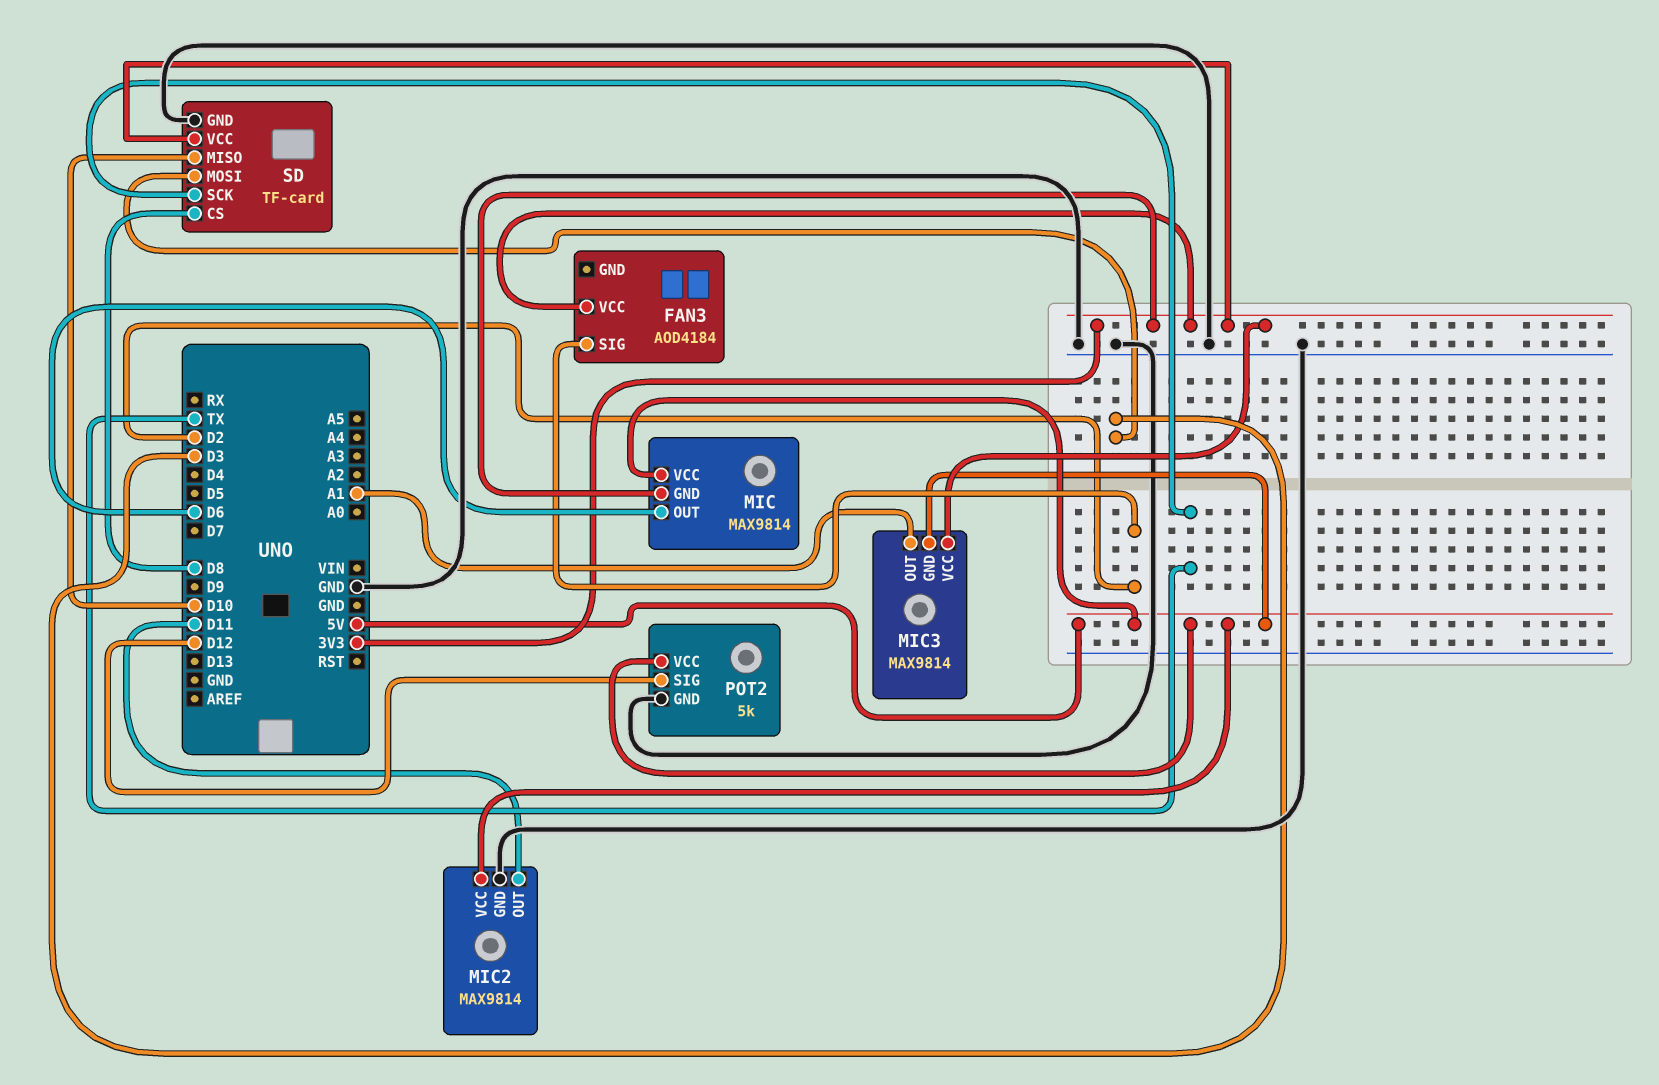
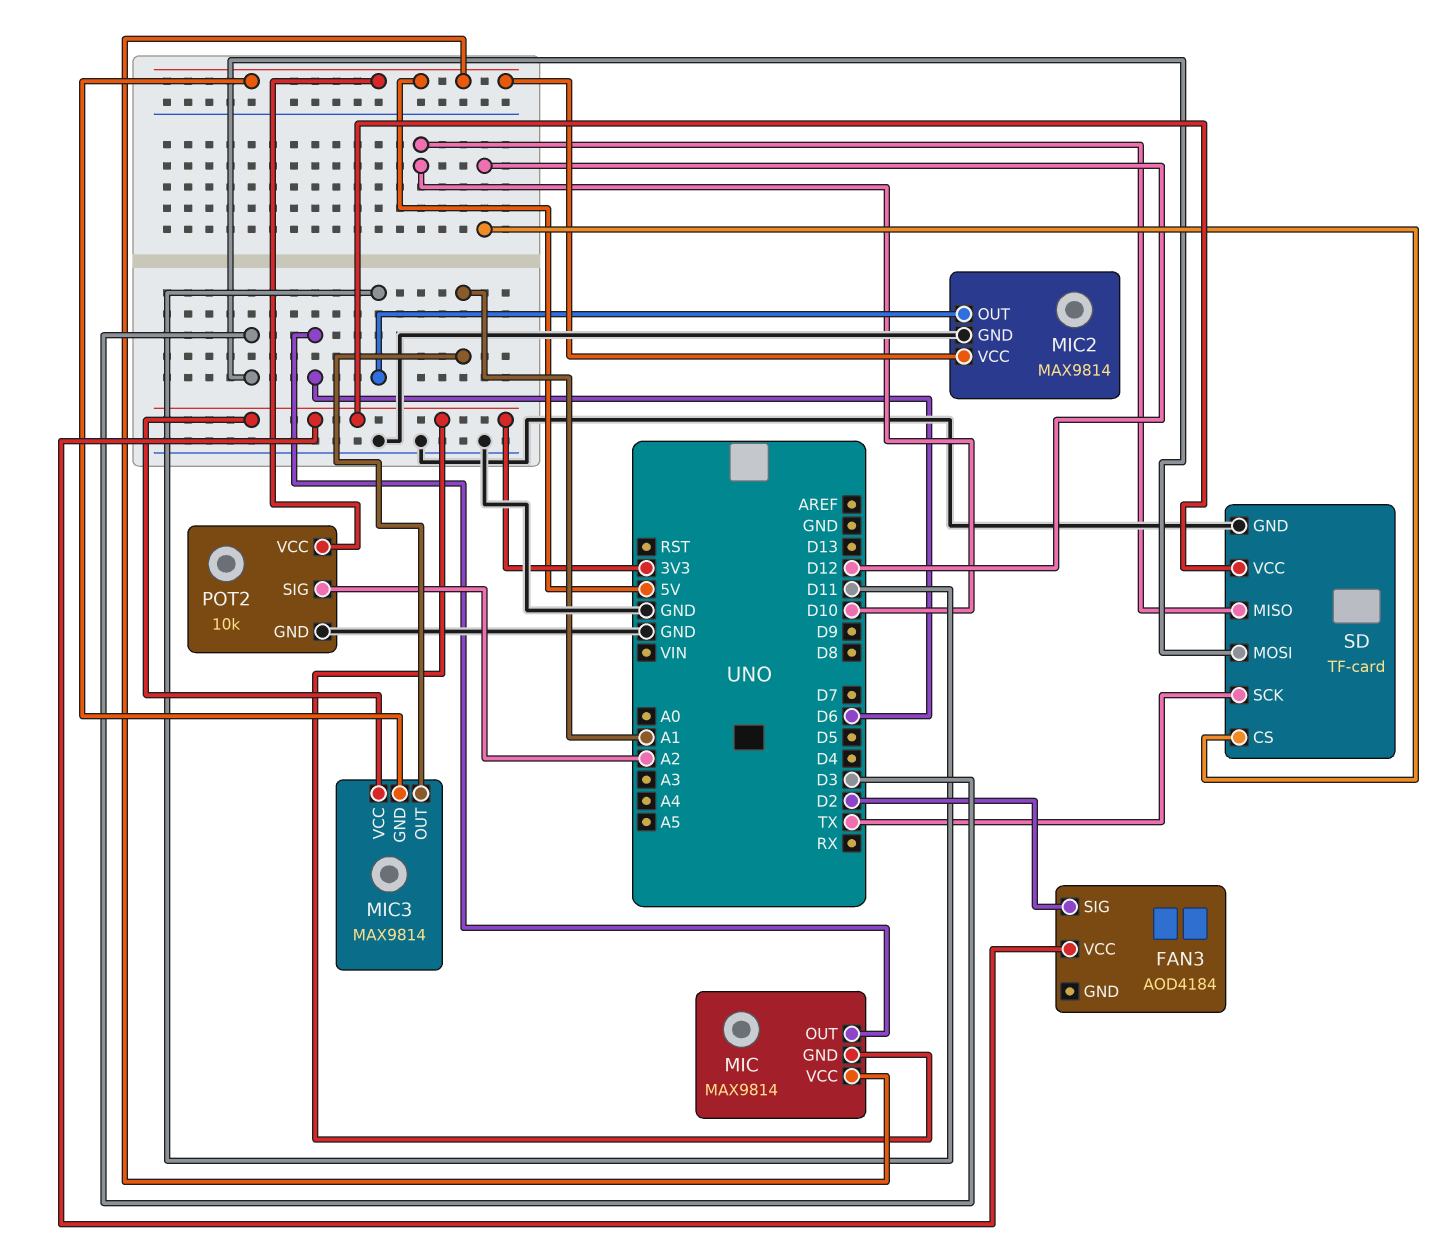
POT2: 5k -> 10k
POT2 pin SIG: D12 -> A2
SD pin CS: D8 -> D12

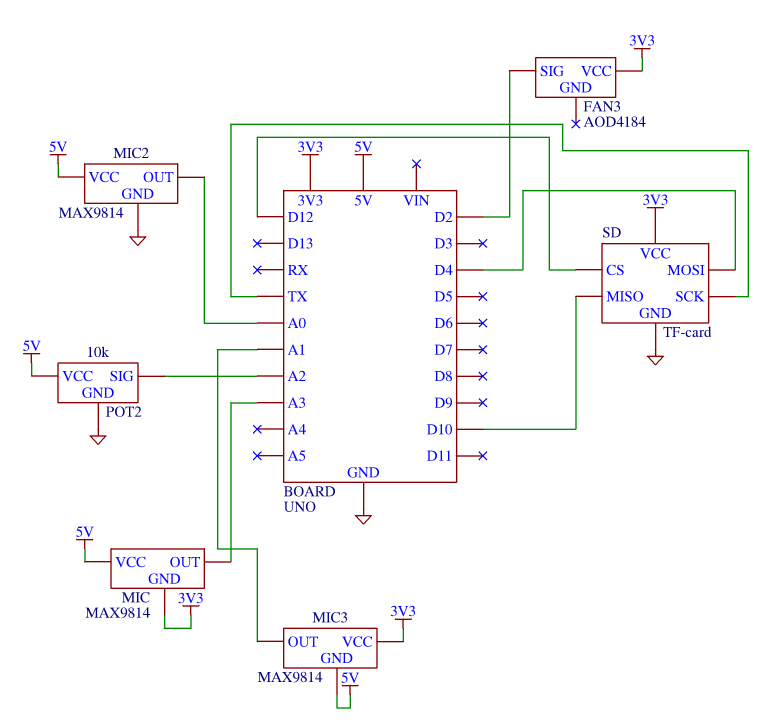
MIC pin OUT: D6 -> A3
MIC2 pin OUT: D11 -> A0
SD pin MOSI: D3 -> D4

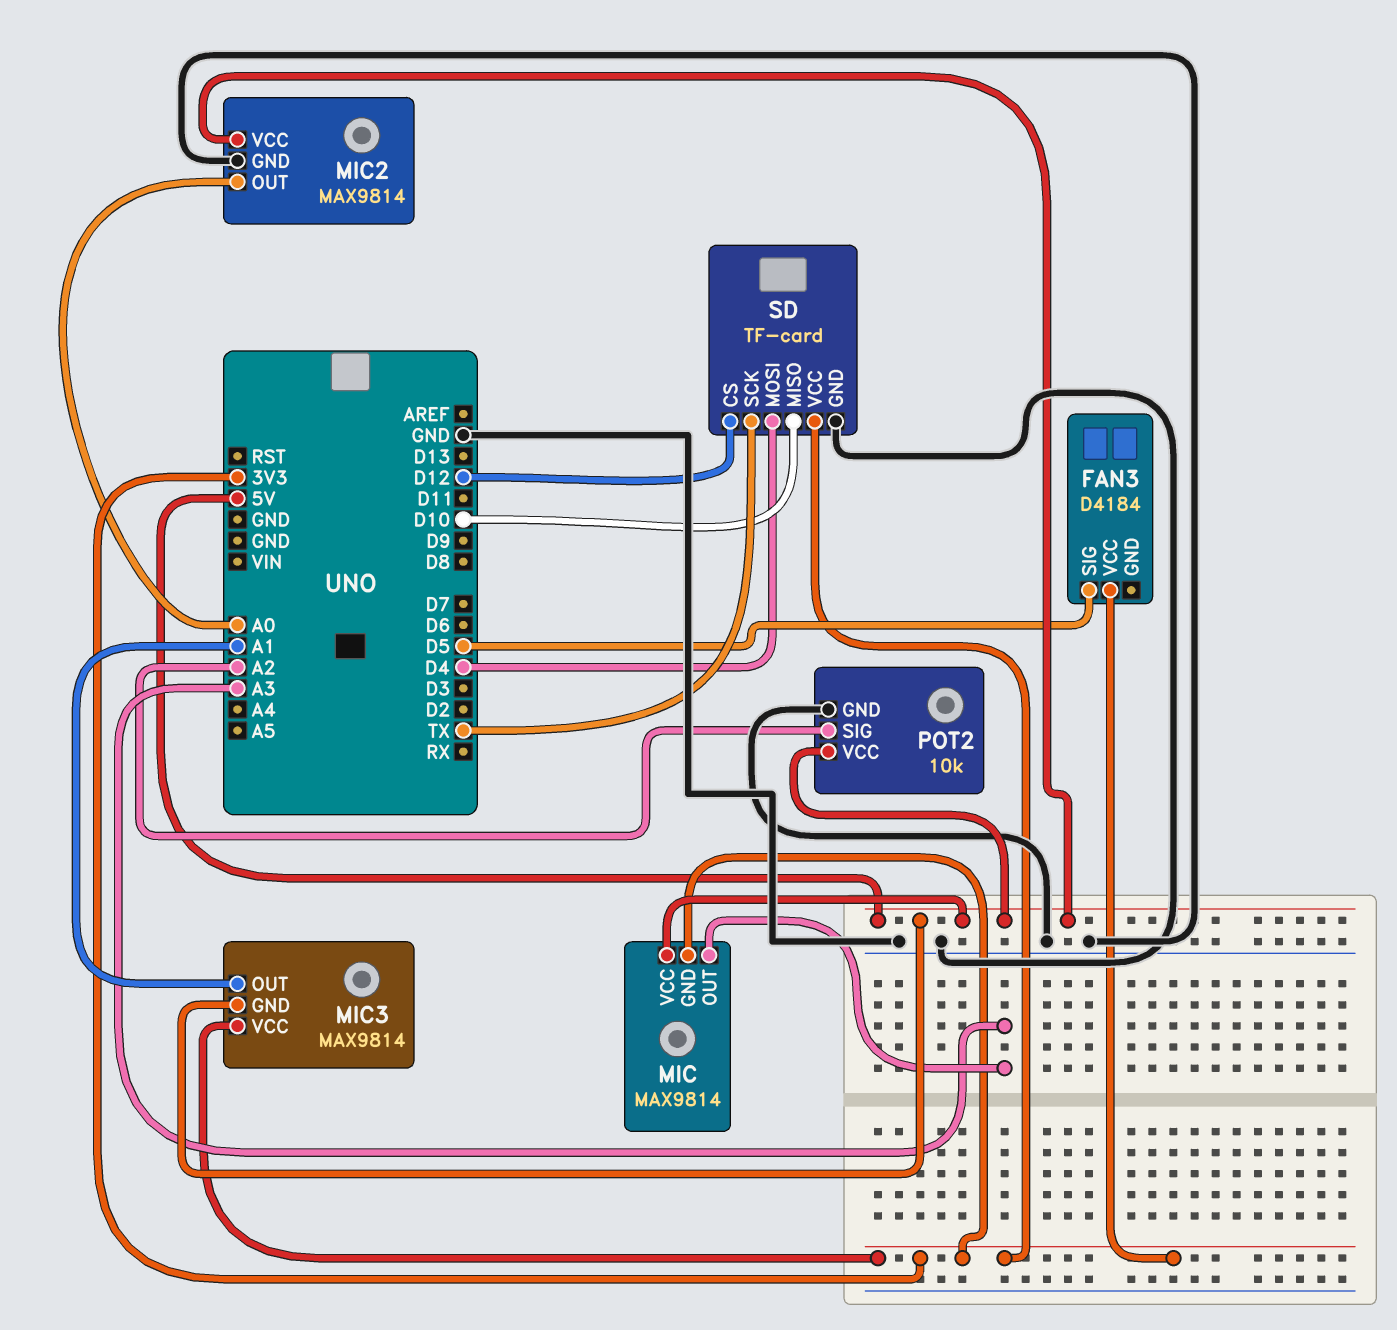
FAN3: AOD4184 -> D4184
FAN3 pin SIG: D2 -> D5

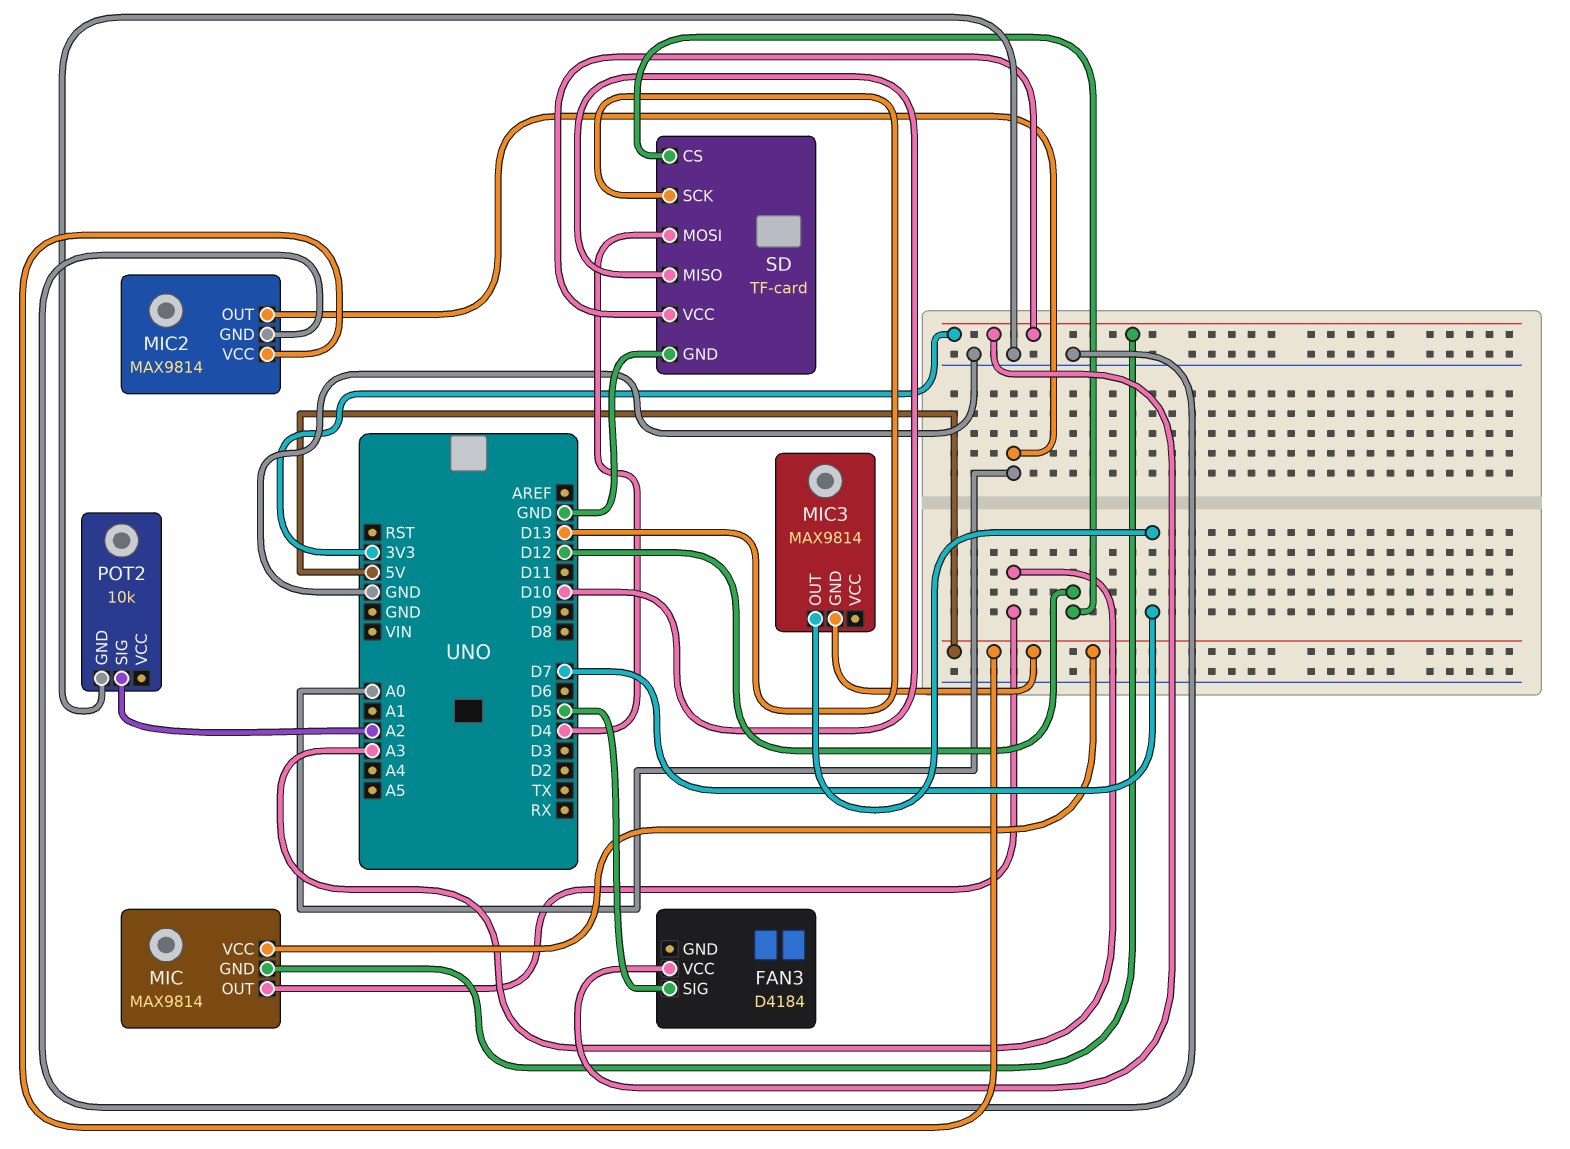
MIC3 pin OUT: A1 -> D7
MIC3 pin VCC: 3V3 -> none
POT2 pin VCC: 5V -> none
SD pin SCK: TX -> D13

